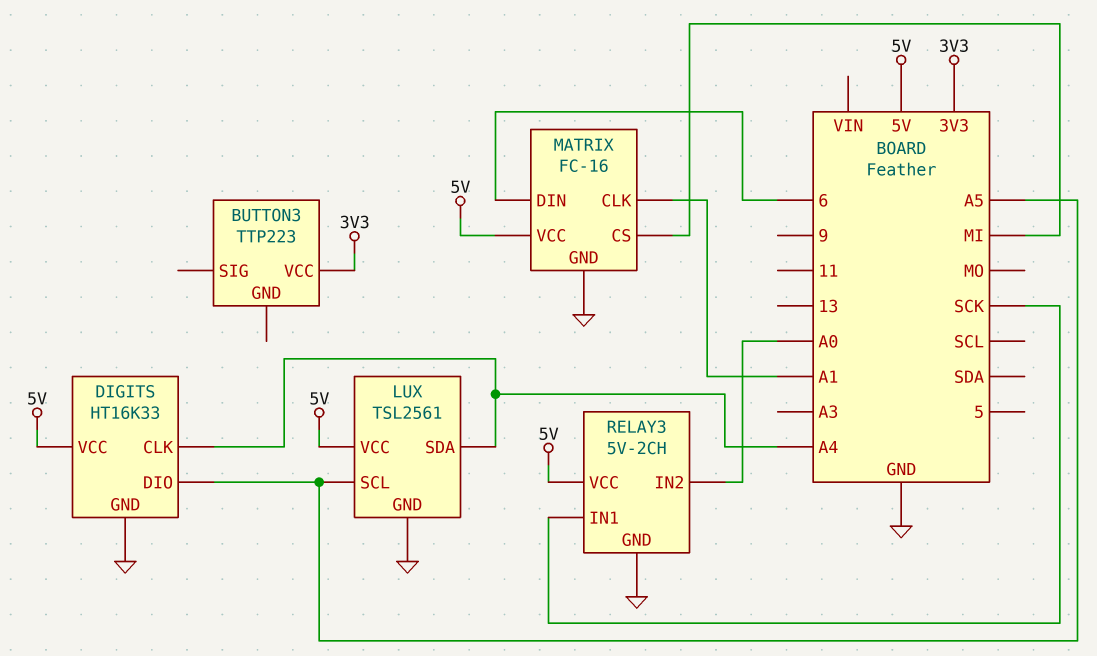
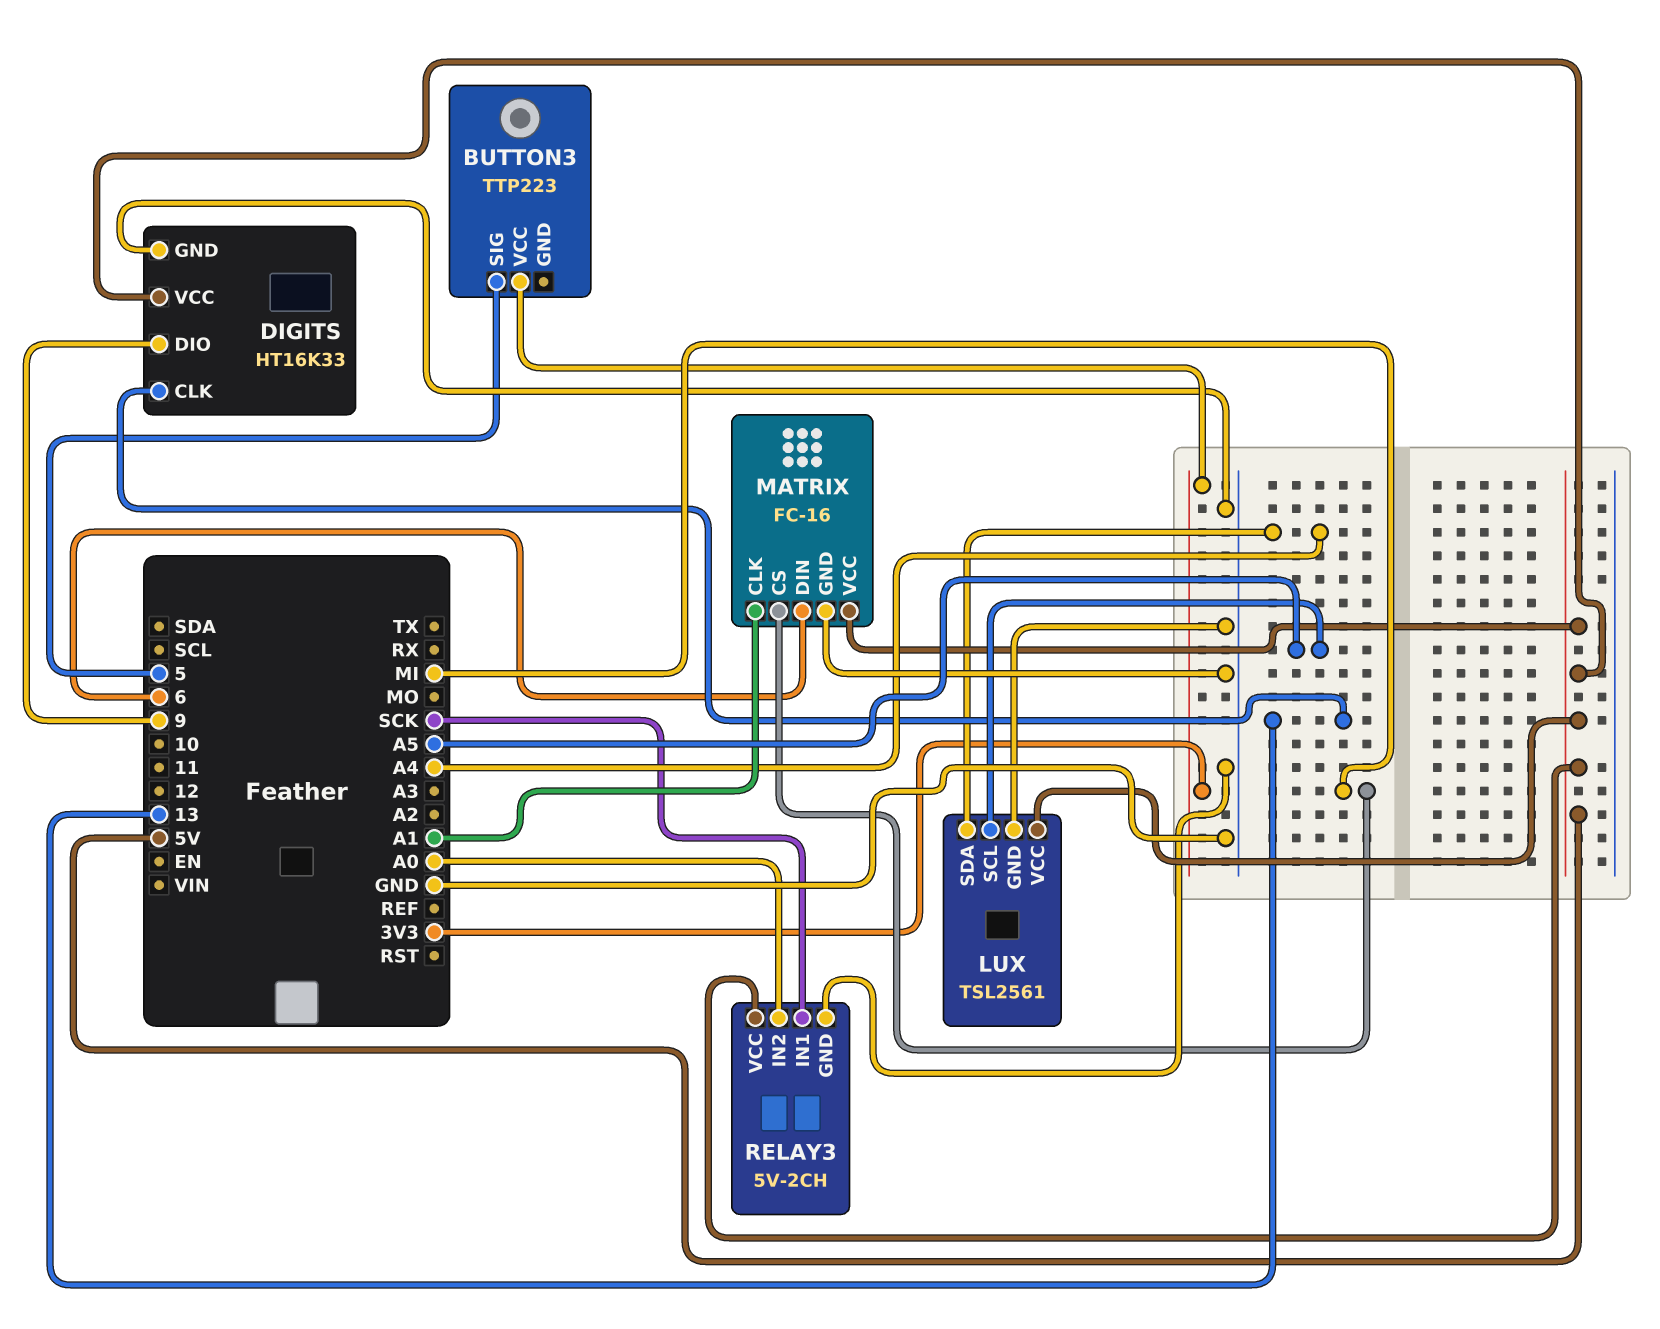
BUTTON3 pin SIG: none -> 5
DIGITS pin CLK: A4 -> 13
DIGITS pin DIO: A5 -> 9

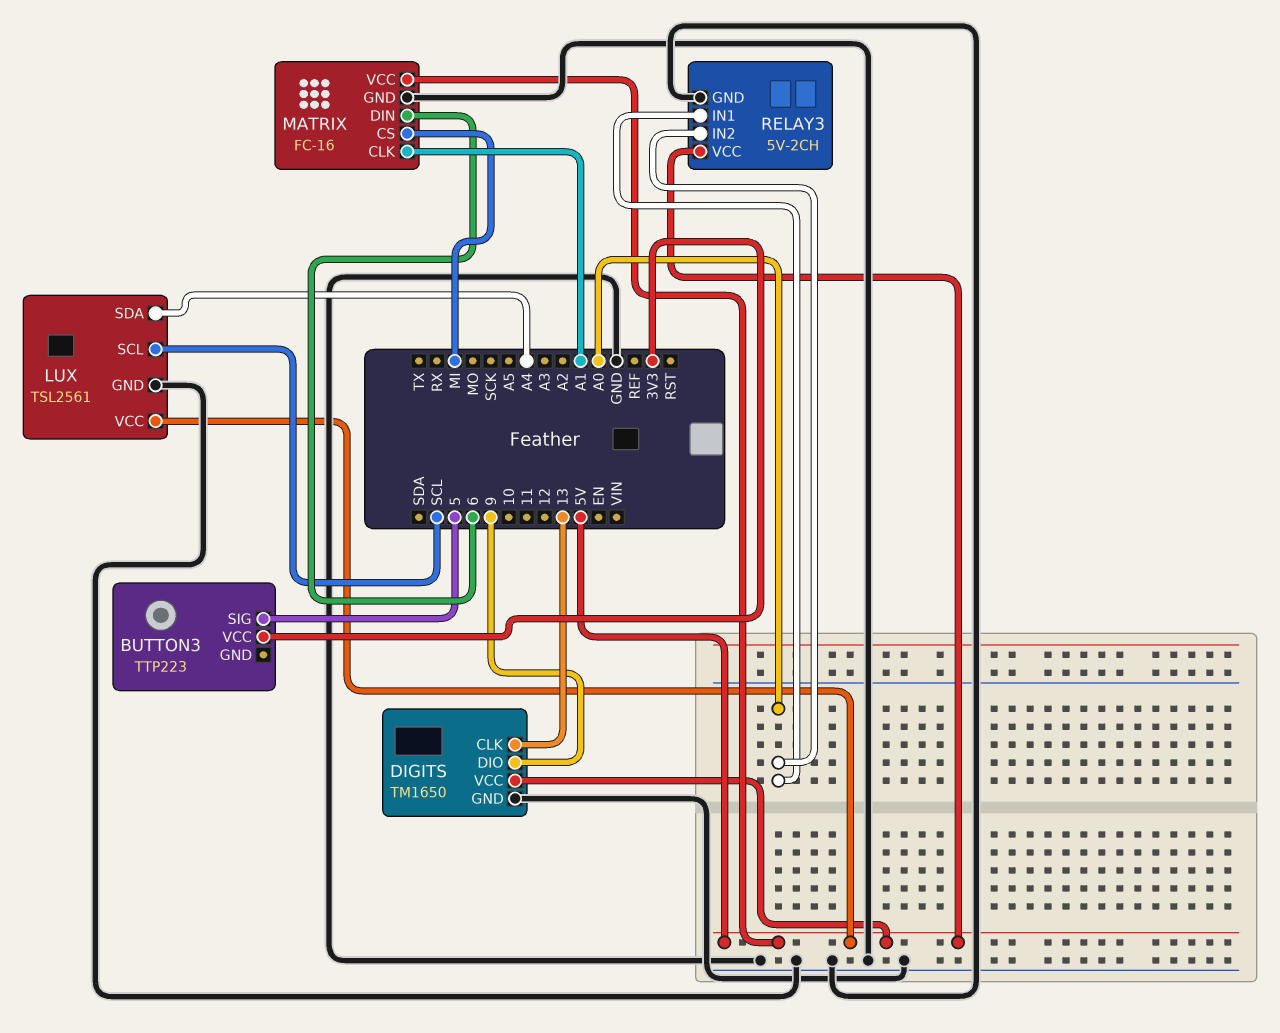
DIGITS: HT16K33 -> TM1650
LUX pin SCL: A5 -> SCL
RELAY3 pin IN1: SCK -> A0

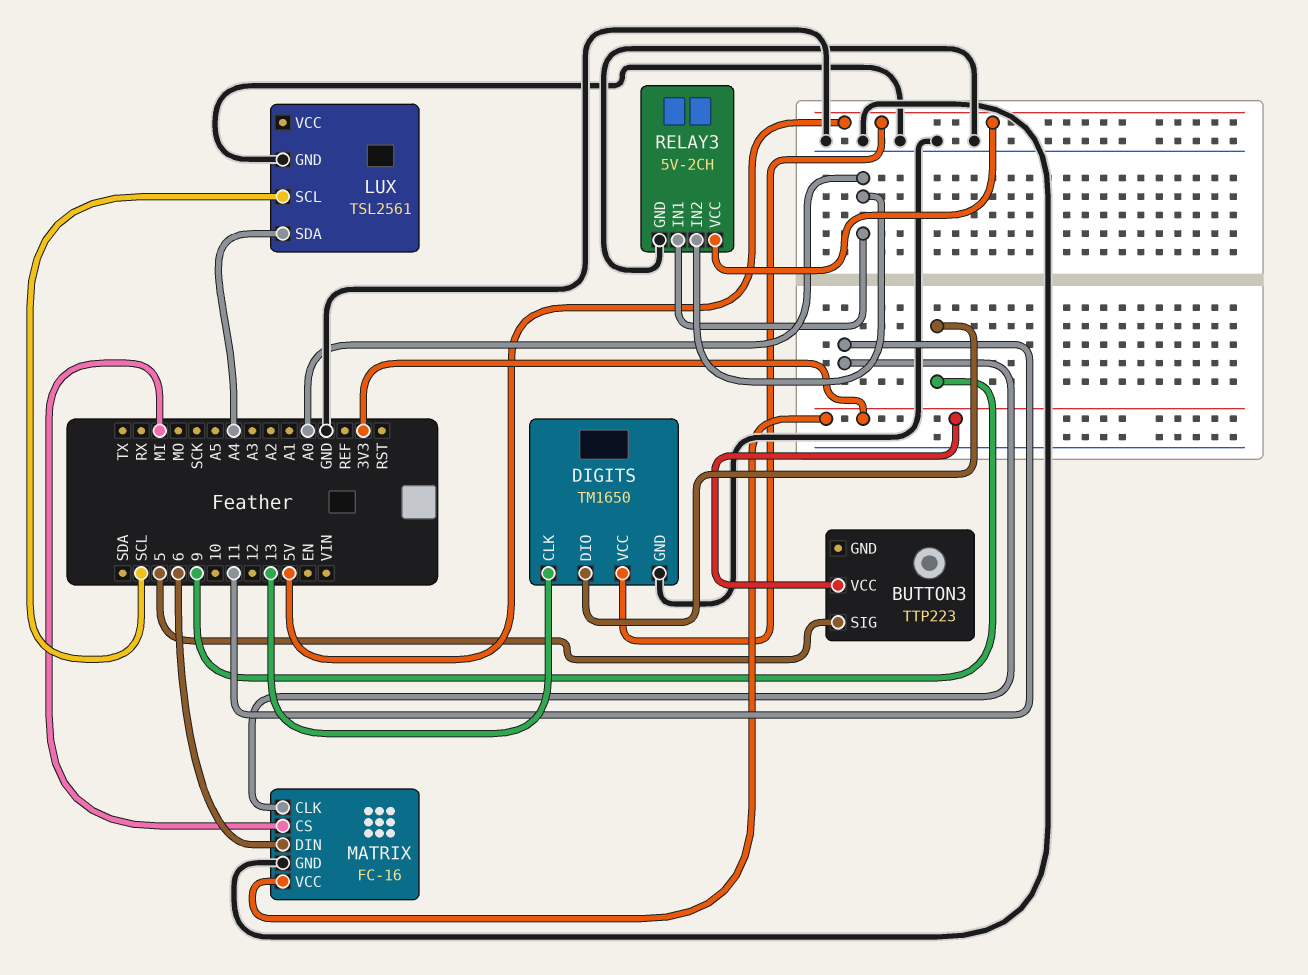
LUX pin VCC: 5V -> none
MATRIX pin CLK: A1 -> 11
MATRIX pin VCC: 5V -> 3V3

